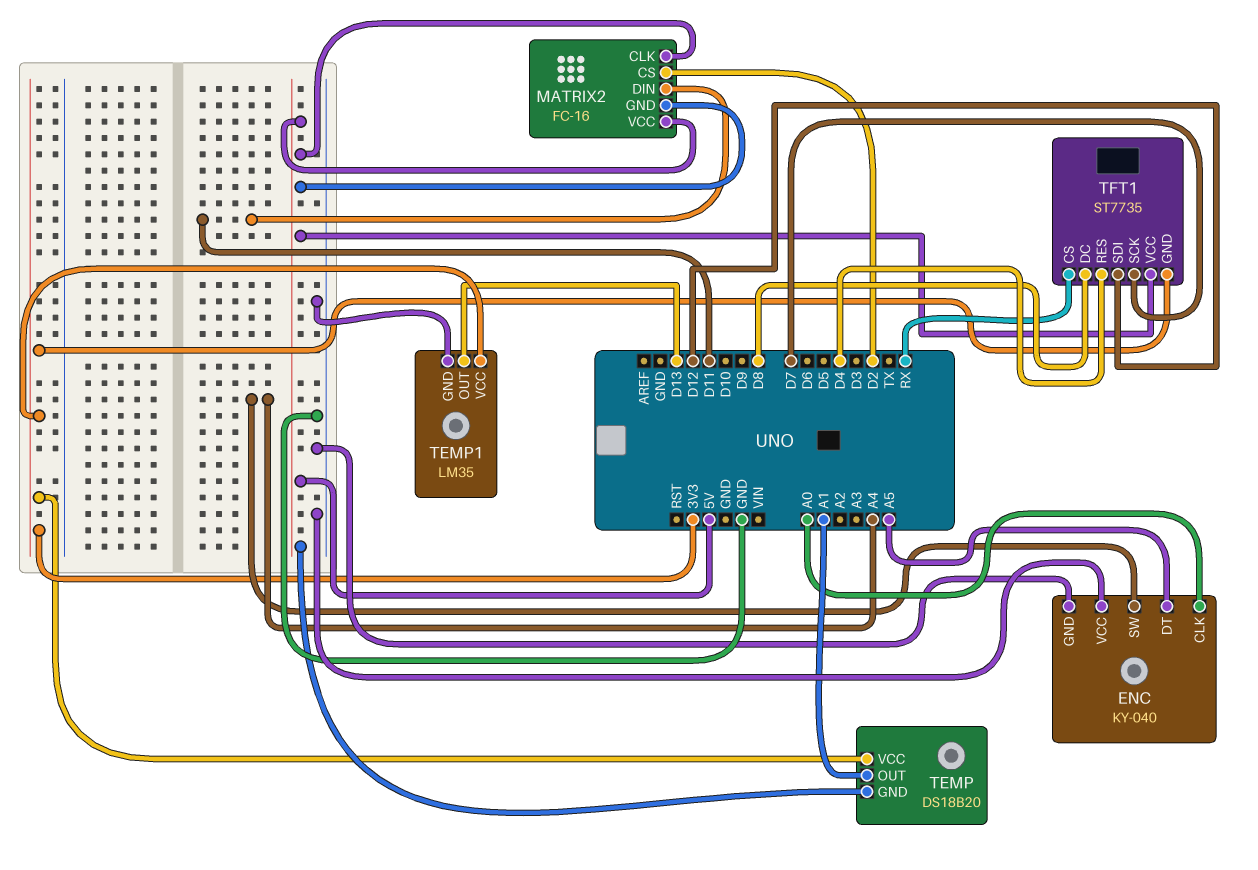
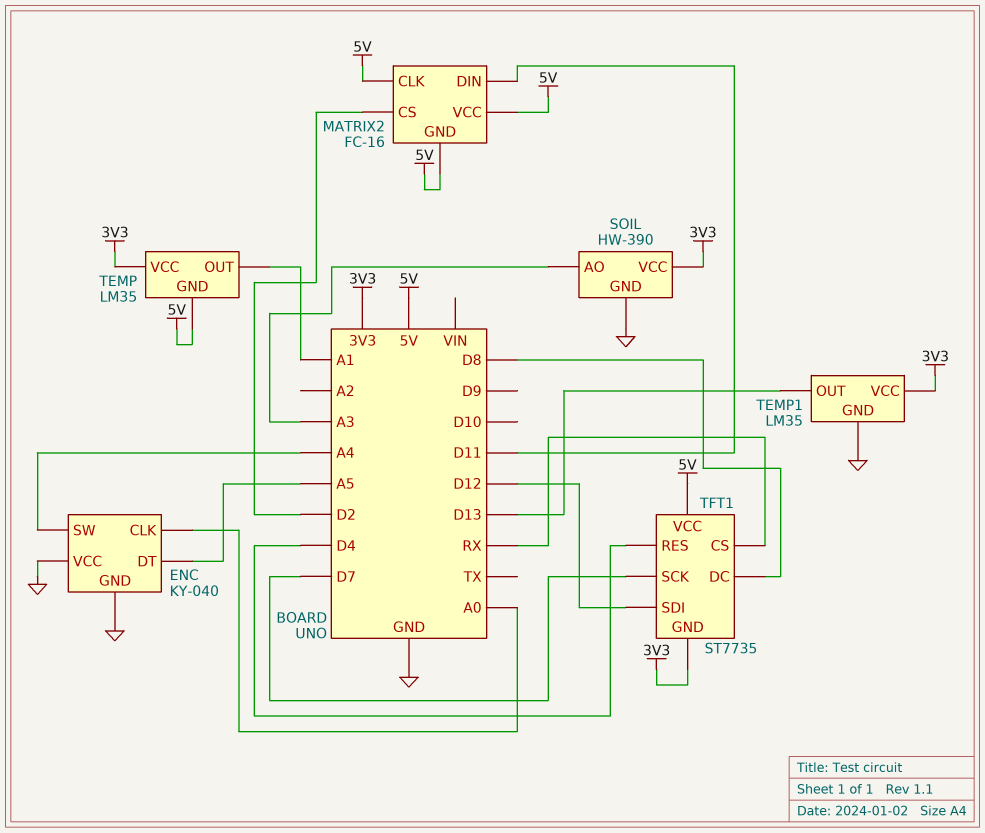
SOIL: none -> HW-390
SOIL pin AO: none -> A3
SOIL pin GND: none -> GND
SOIL pin VCC: none -> 3V3
TEMP: DS18B20 -> LM35

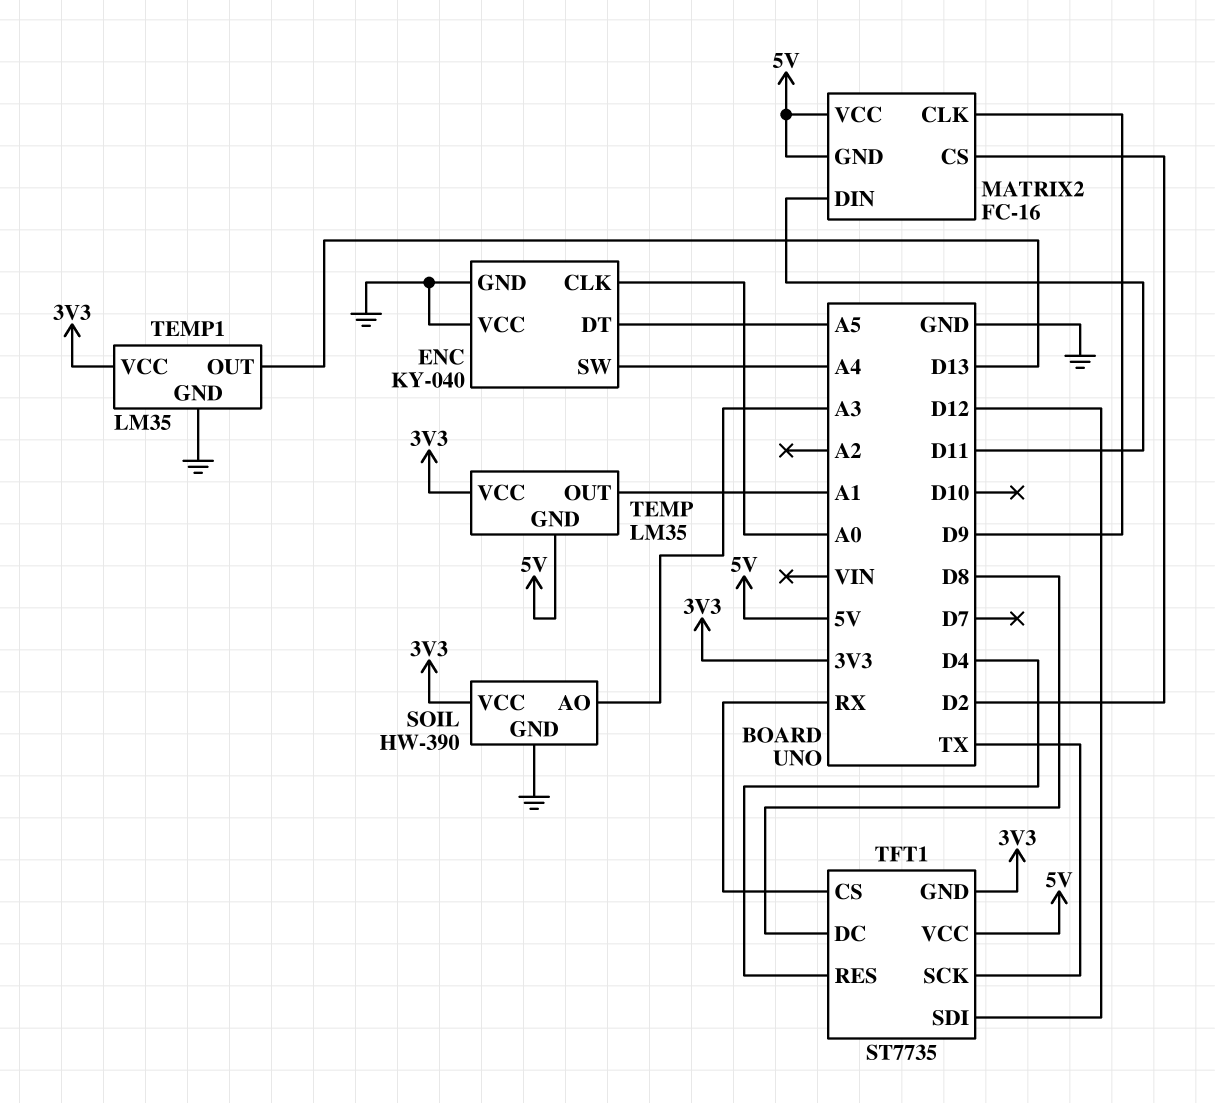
MATRIX2 pin CLK: 5V -> D9
TFT1 pin SCK: D7 -> TX

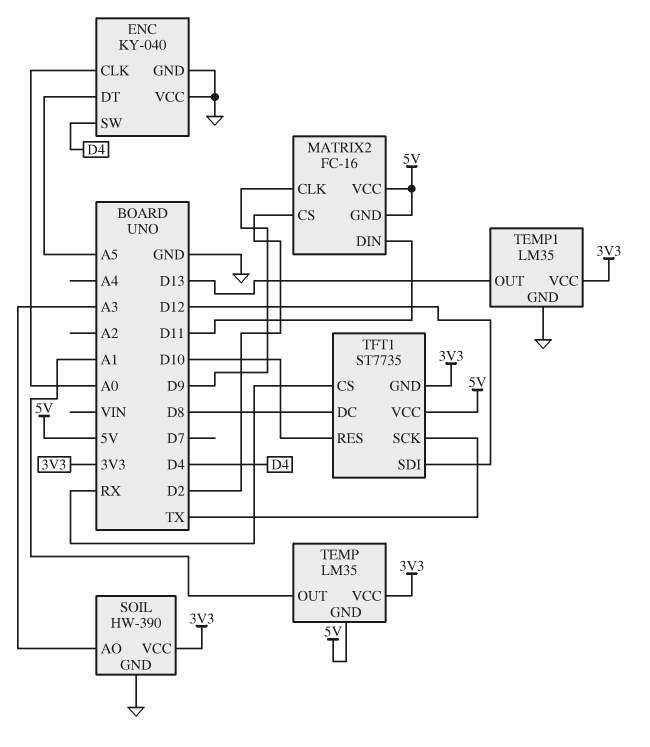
ENC pin SW: A4 -> D4
TFT1 pin RES: D4 -> D10

